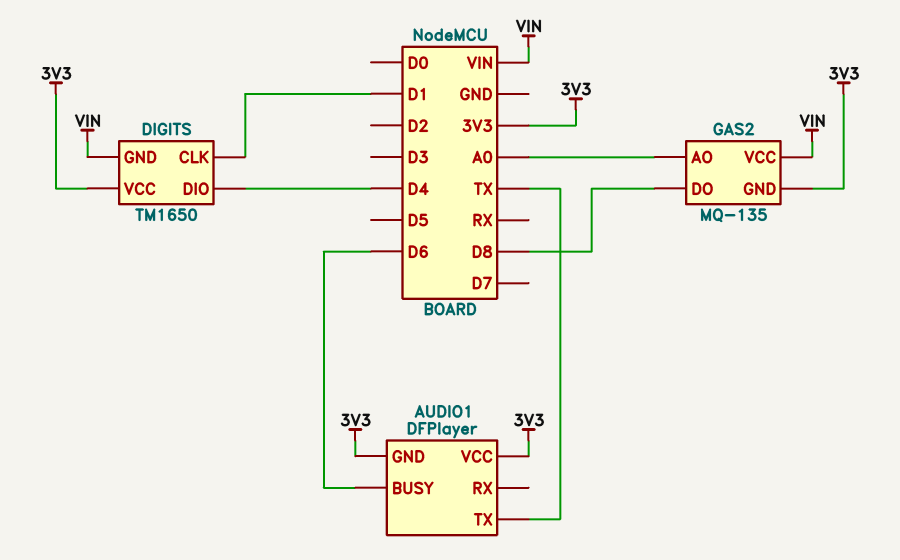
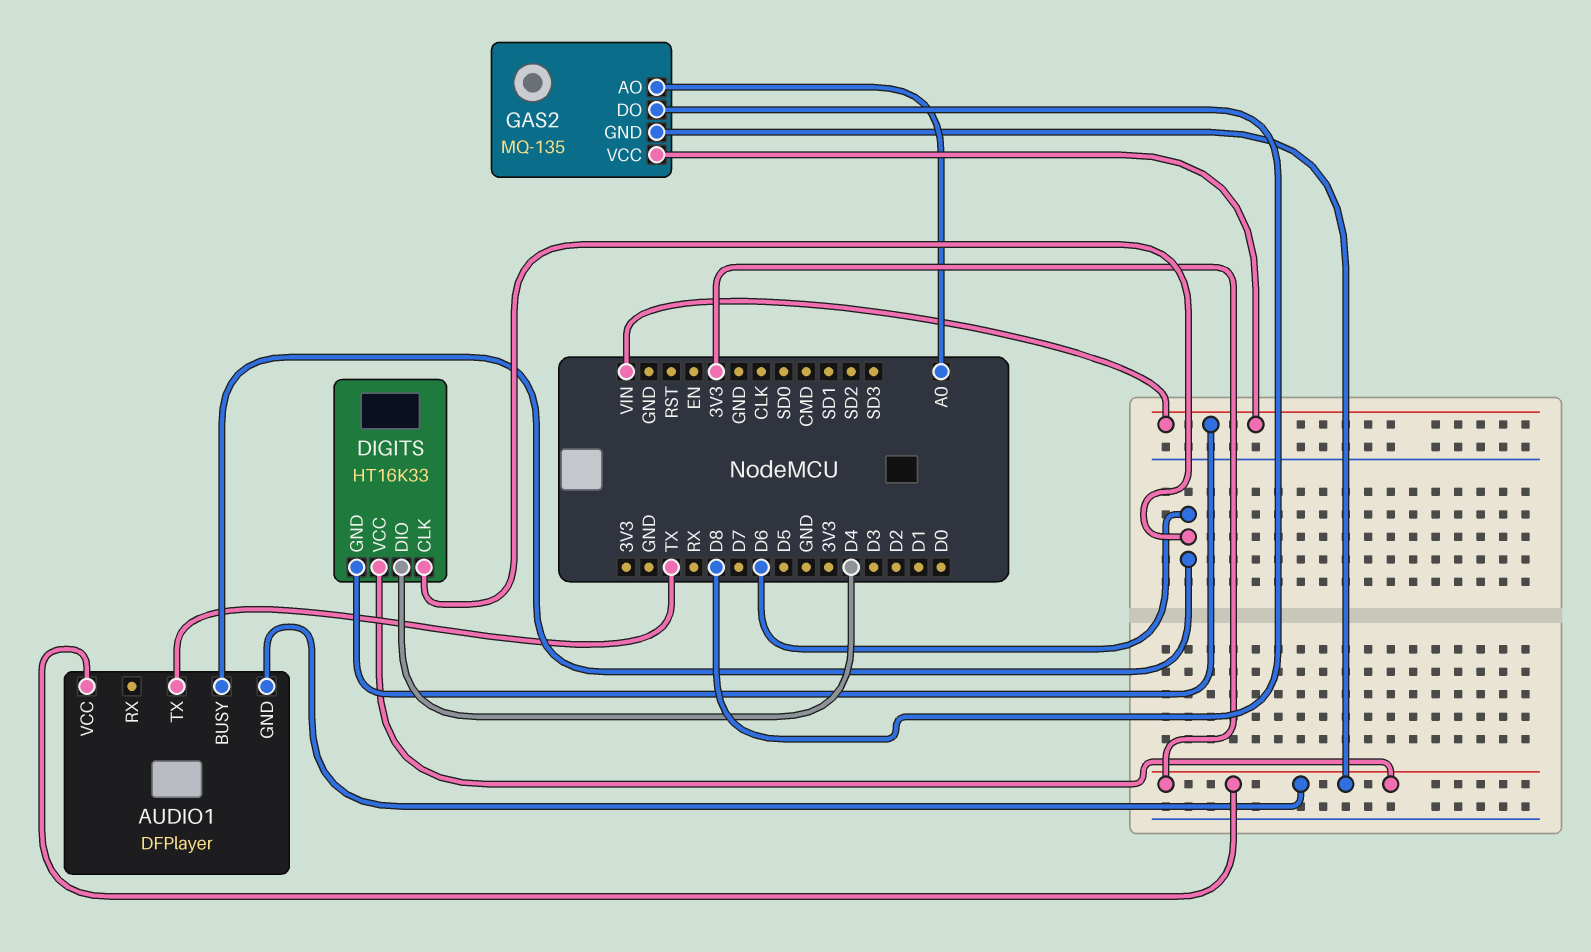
DIGITS: TM1650 -> HT16K33
DIGITS pin CLK: D1 -> D6

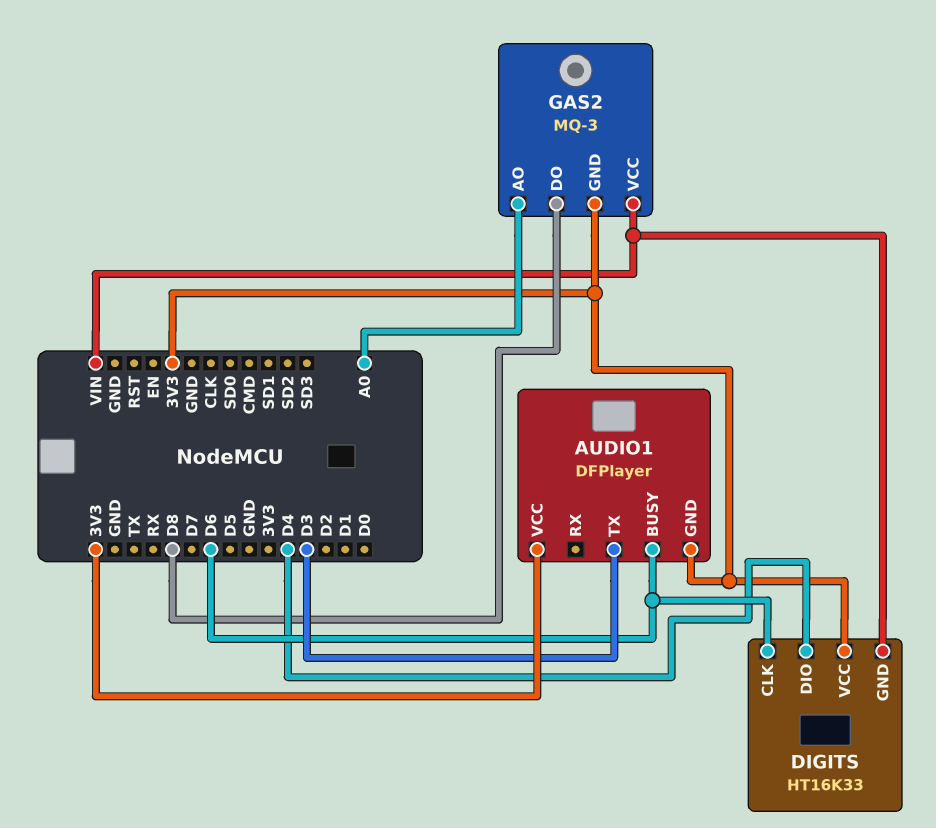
AUDIO1 pin TX: TX -> D3
GAS2: MQ-135 -> MQ-3

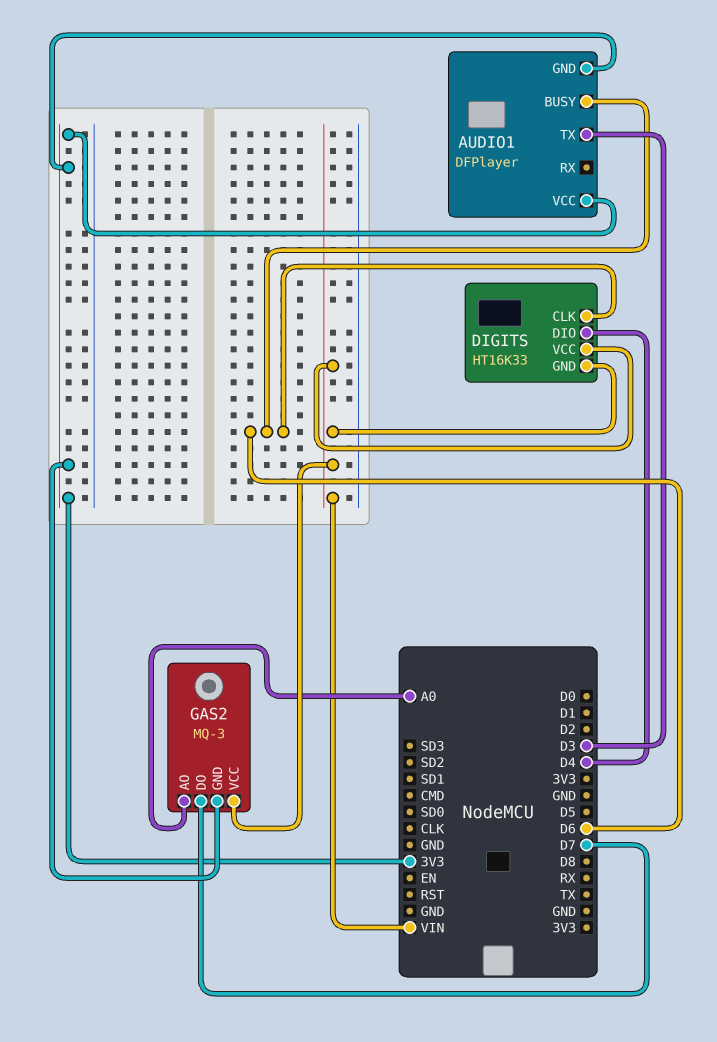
DIGITS pin VCC: 3V3 -> VIN
GAS2 pin DO: D8 -> D7

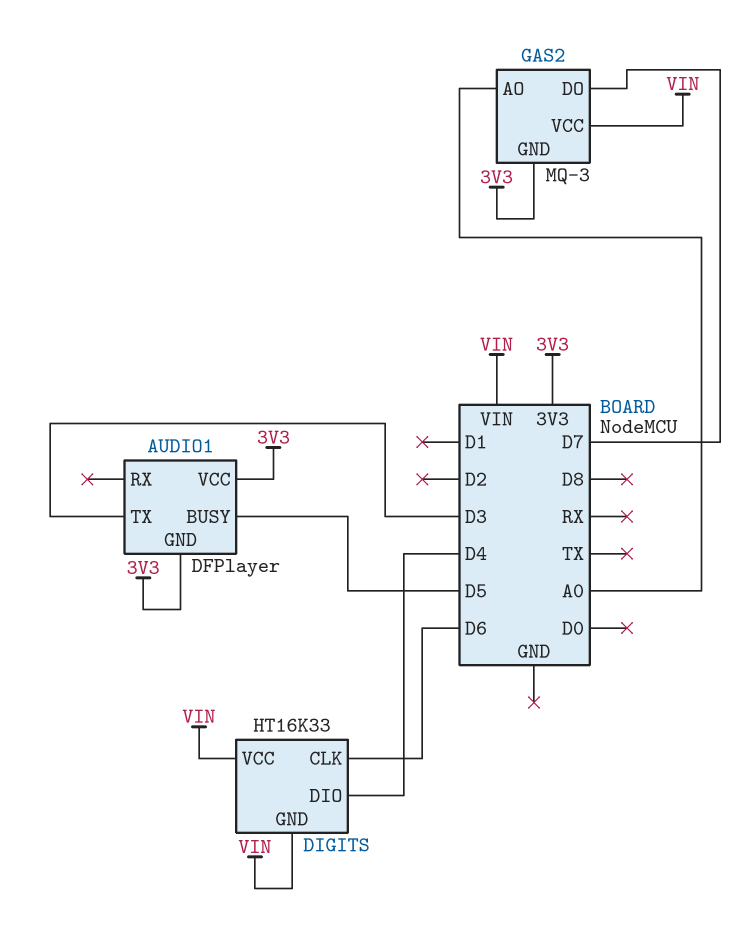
AUDIO1 pin BUSY: D6 -> D5

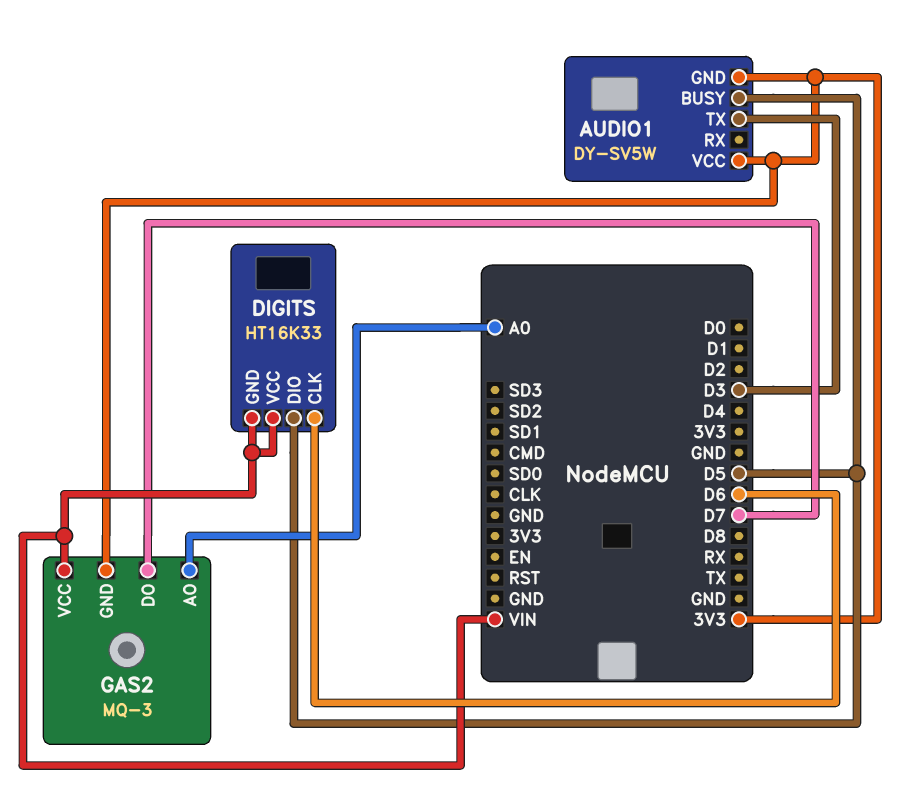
AUDIO1: DFPlayer -> DY-SV5W
DIGITS pin DIO: D4 -> D5

